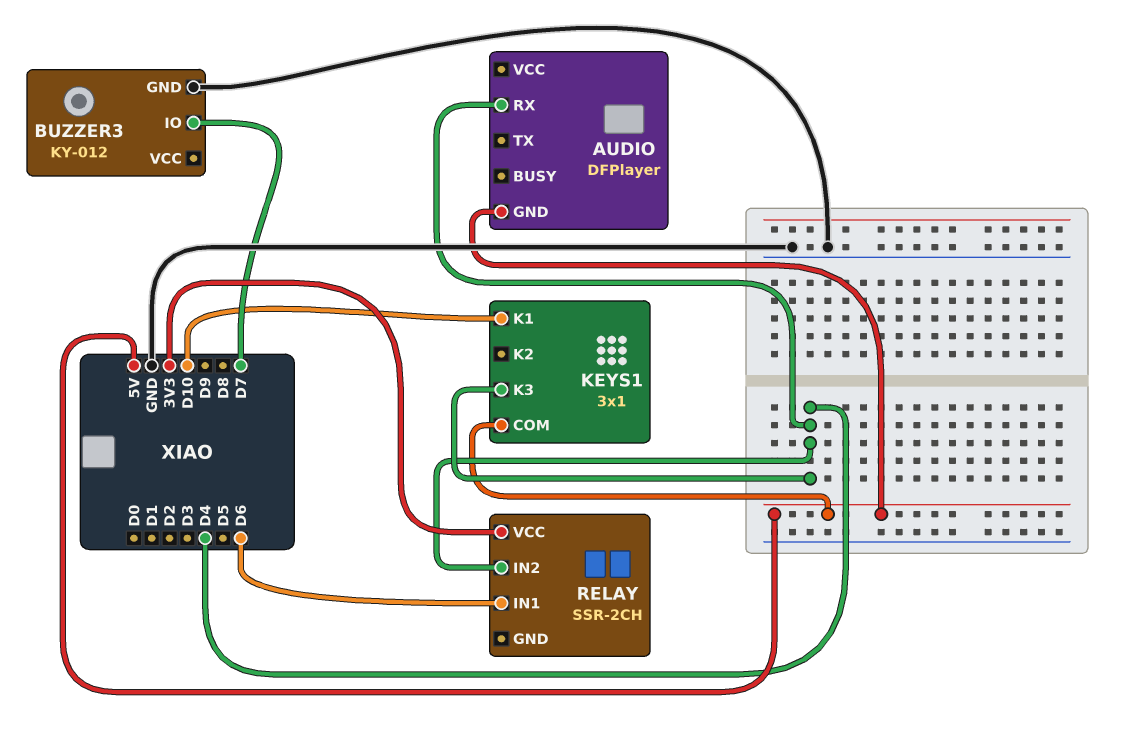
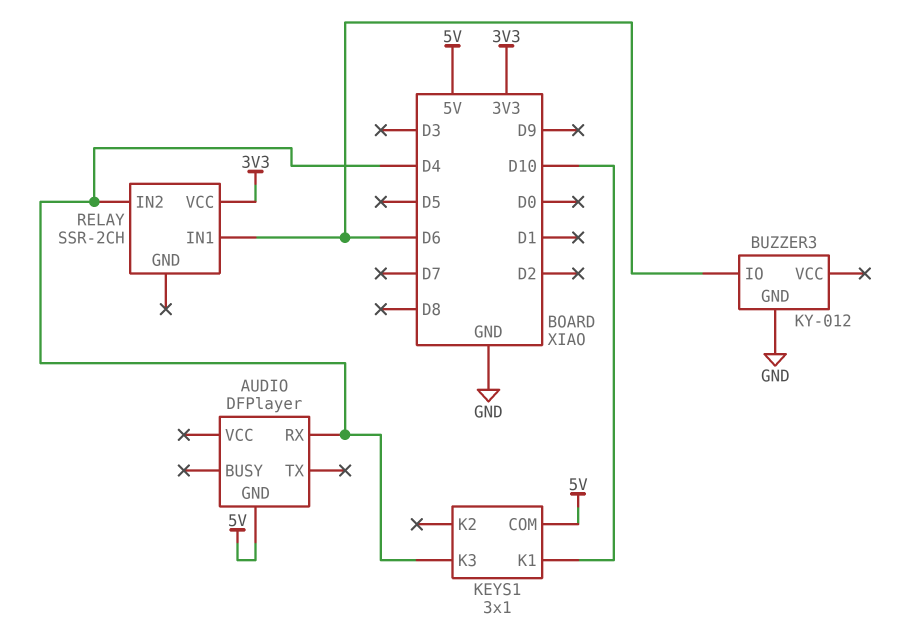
BUZZER3 pin IO: D7 -> D6

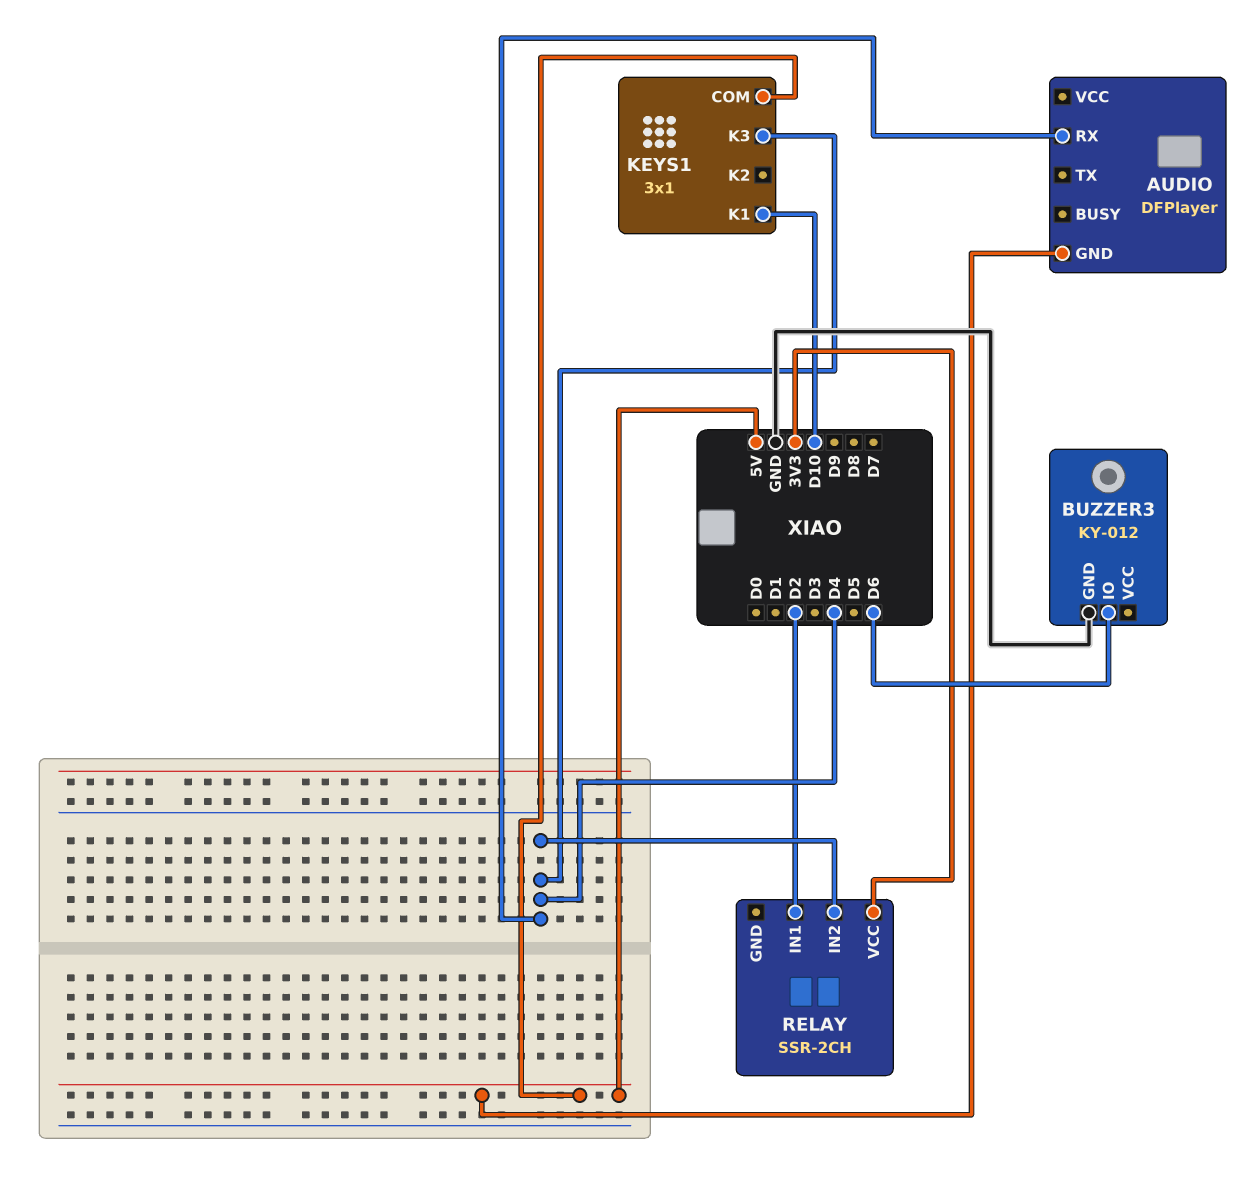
RELAY pin IN1: D6 -> D2

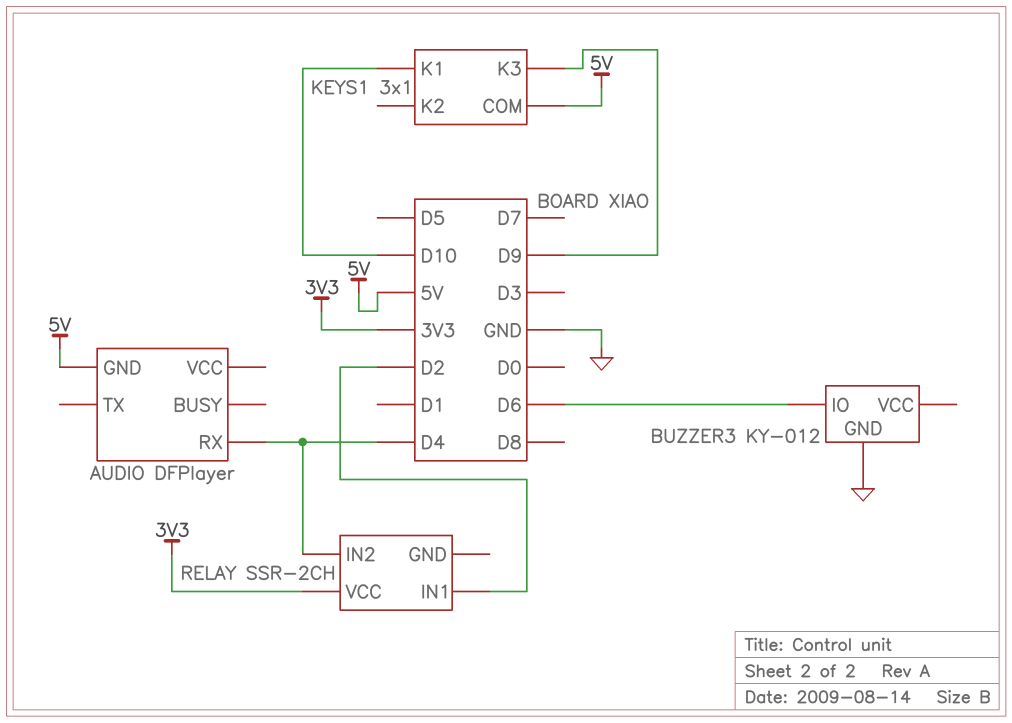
KEYS1 pin K3: D4 -> D9

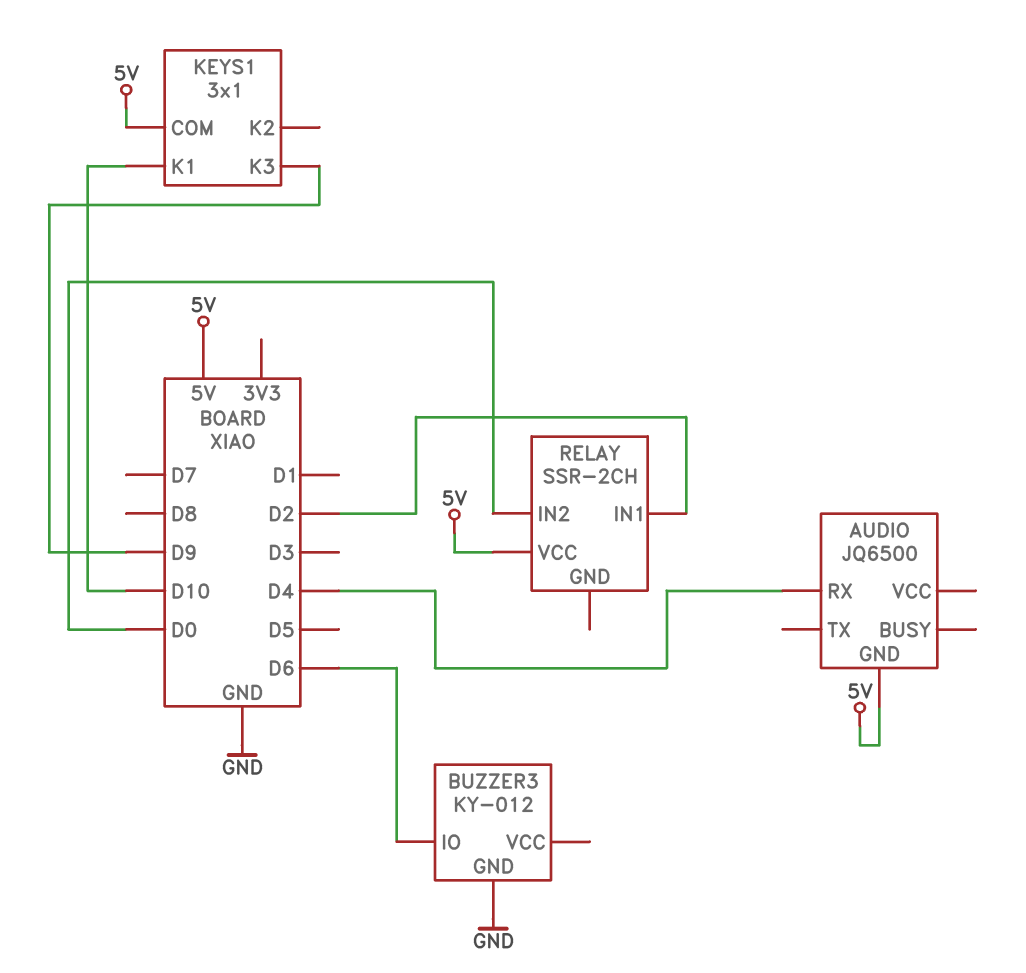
AUDIO: DFPlayer -> JQ6500
RELAY pin IN2: D4 -> D0
RELAY pin VCC: 3V3 -> 5V

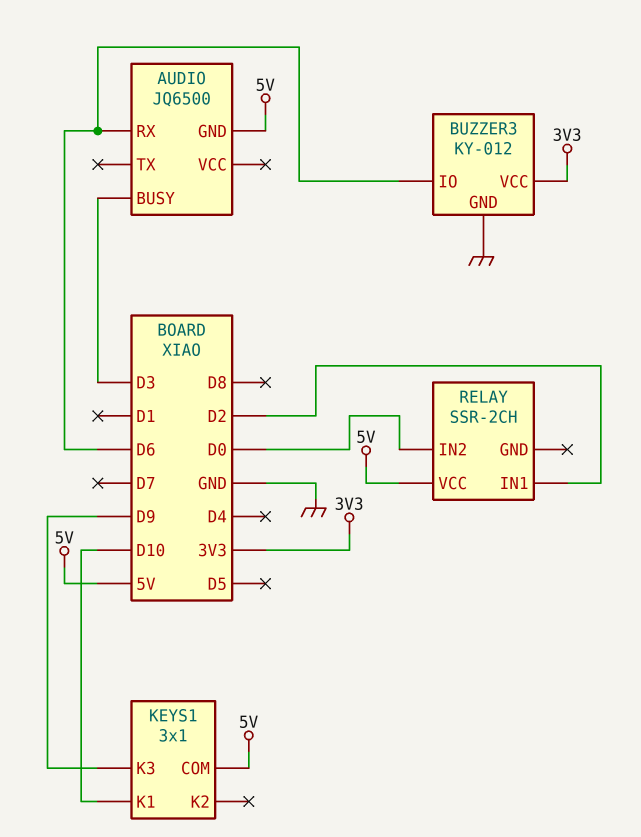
AUDIO pin BUSY: none -> D3
AUDIO pin RX: D4 -> D6
BUZZER3 pin VCC: none -> 3V3

